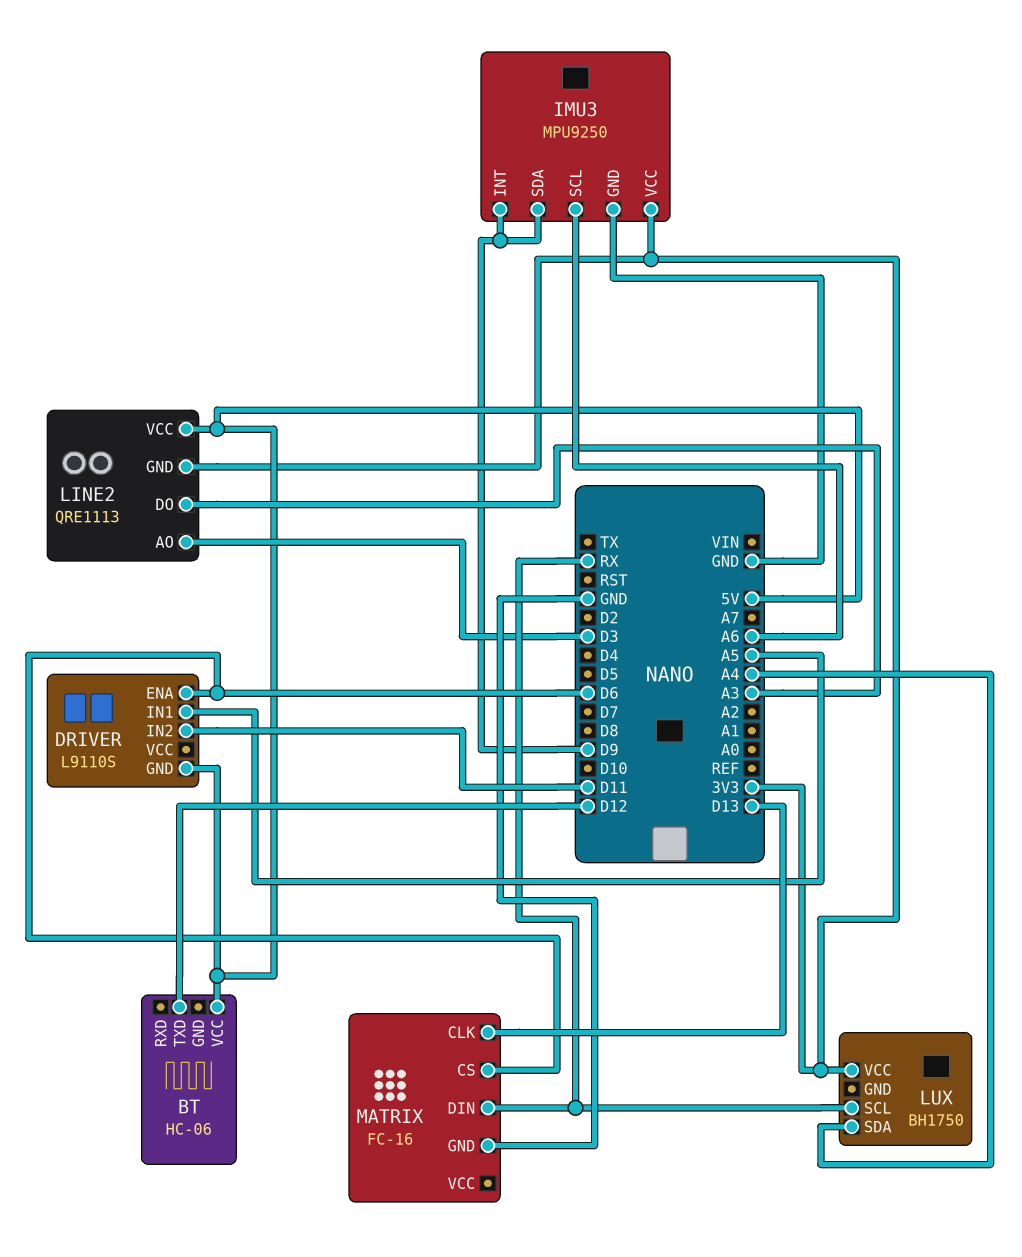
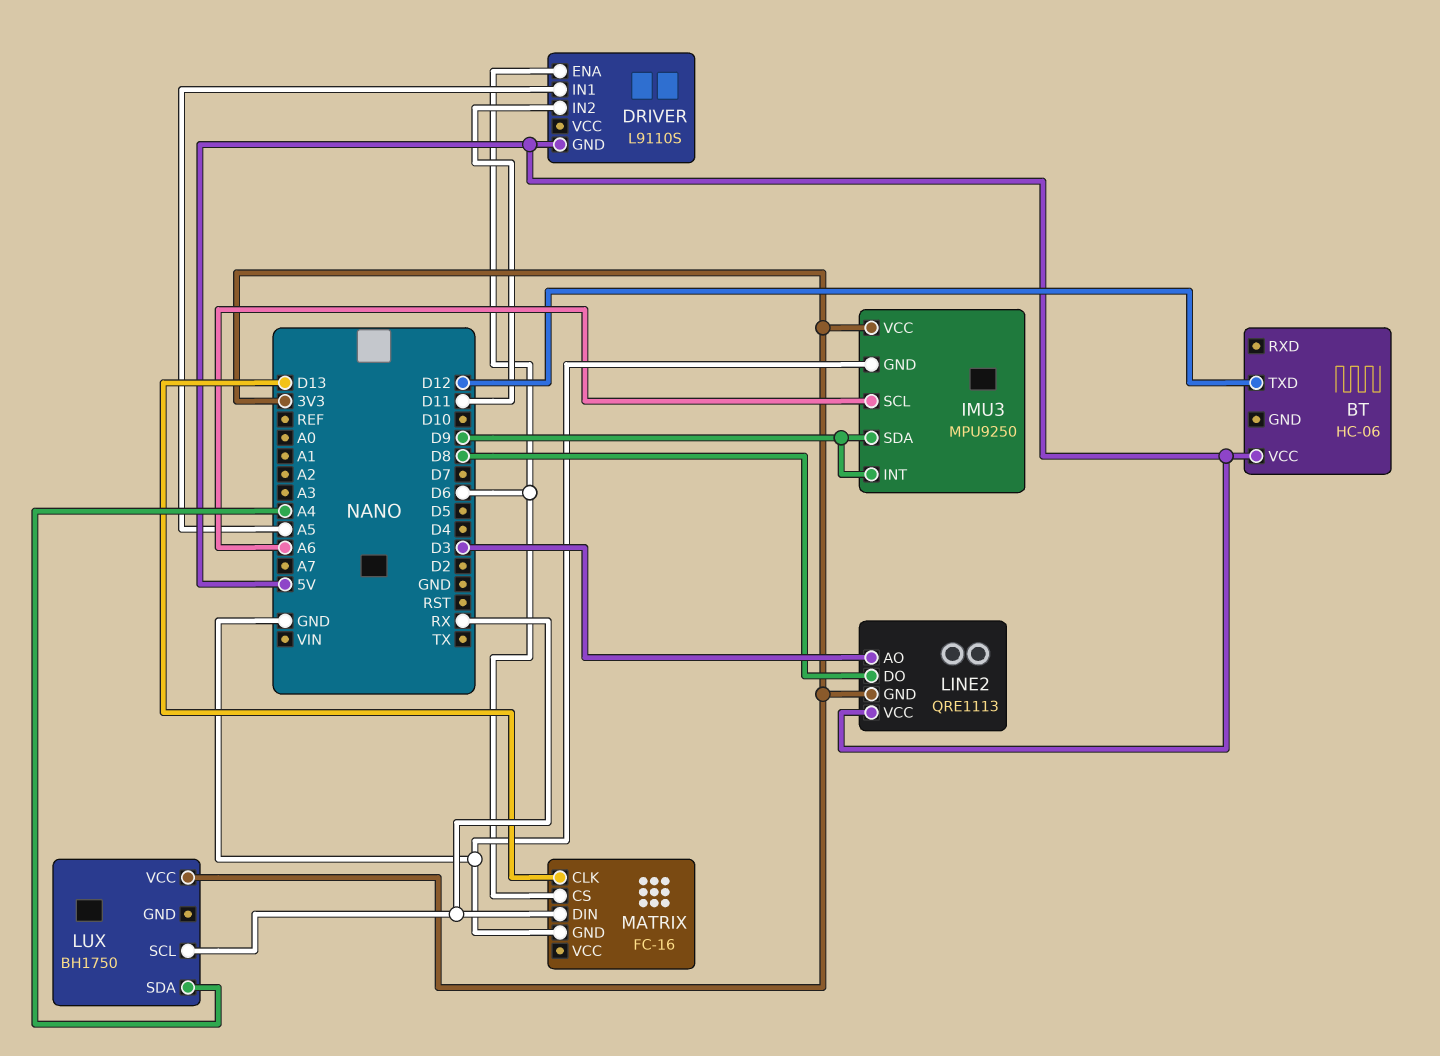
LINE2 pin DO: A3 -> D8

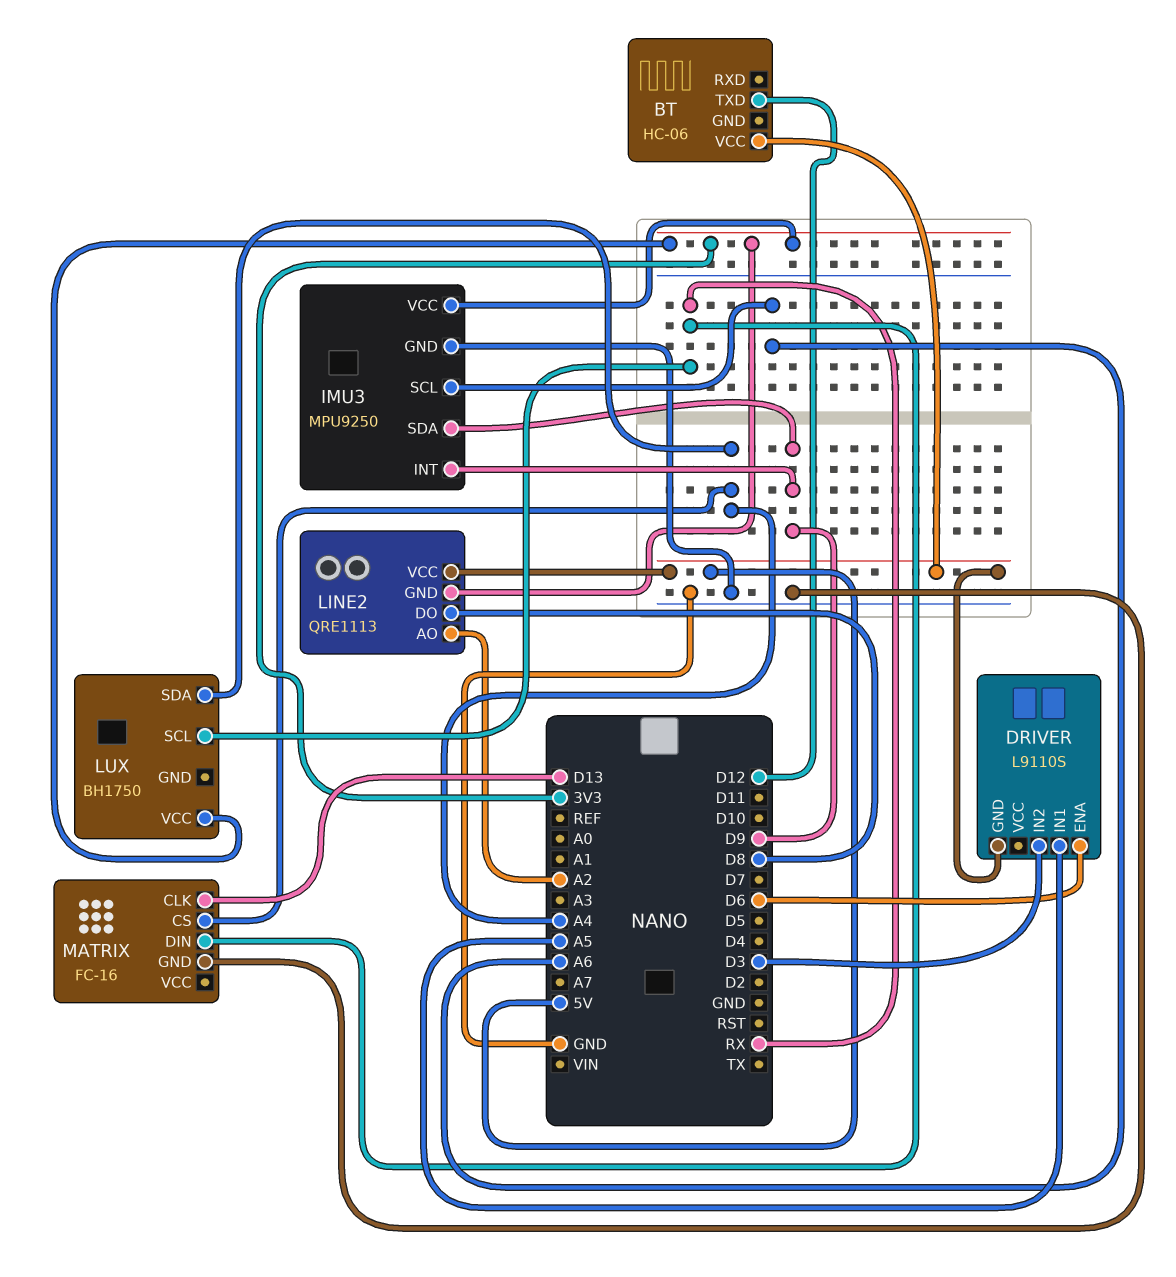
DRIVER pin IN2: D11 -> D3
LINE2 pin AO: D3 -> A2
MATRIX pin CS: D6 -> A4

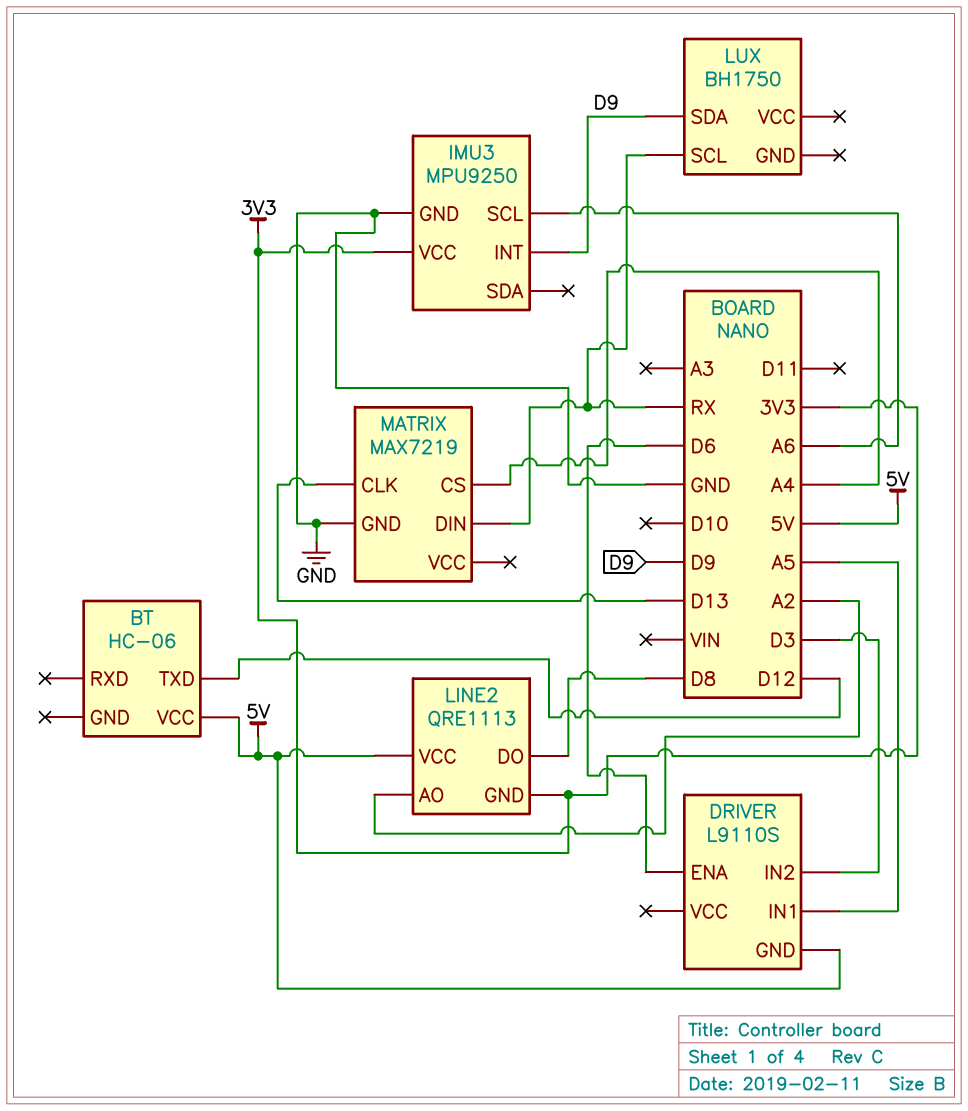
IMU3 pin SDA: D9 -> none
LUX pin SDA: A4 -> D9
LUX pin VCC: 3V3 -> none
MATRIX: FC-16 -> MAX7219

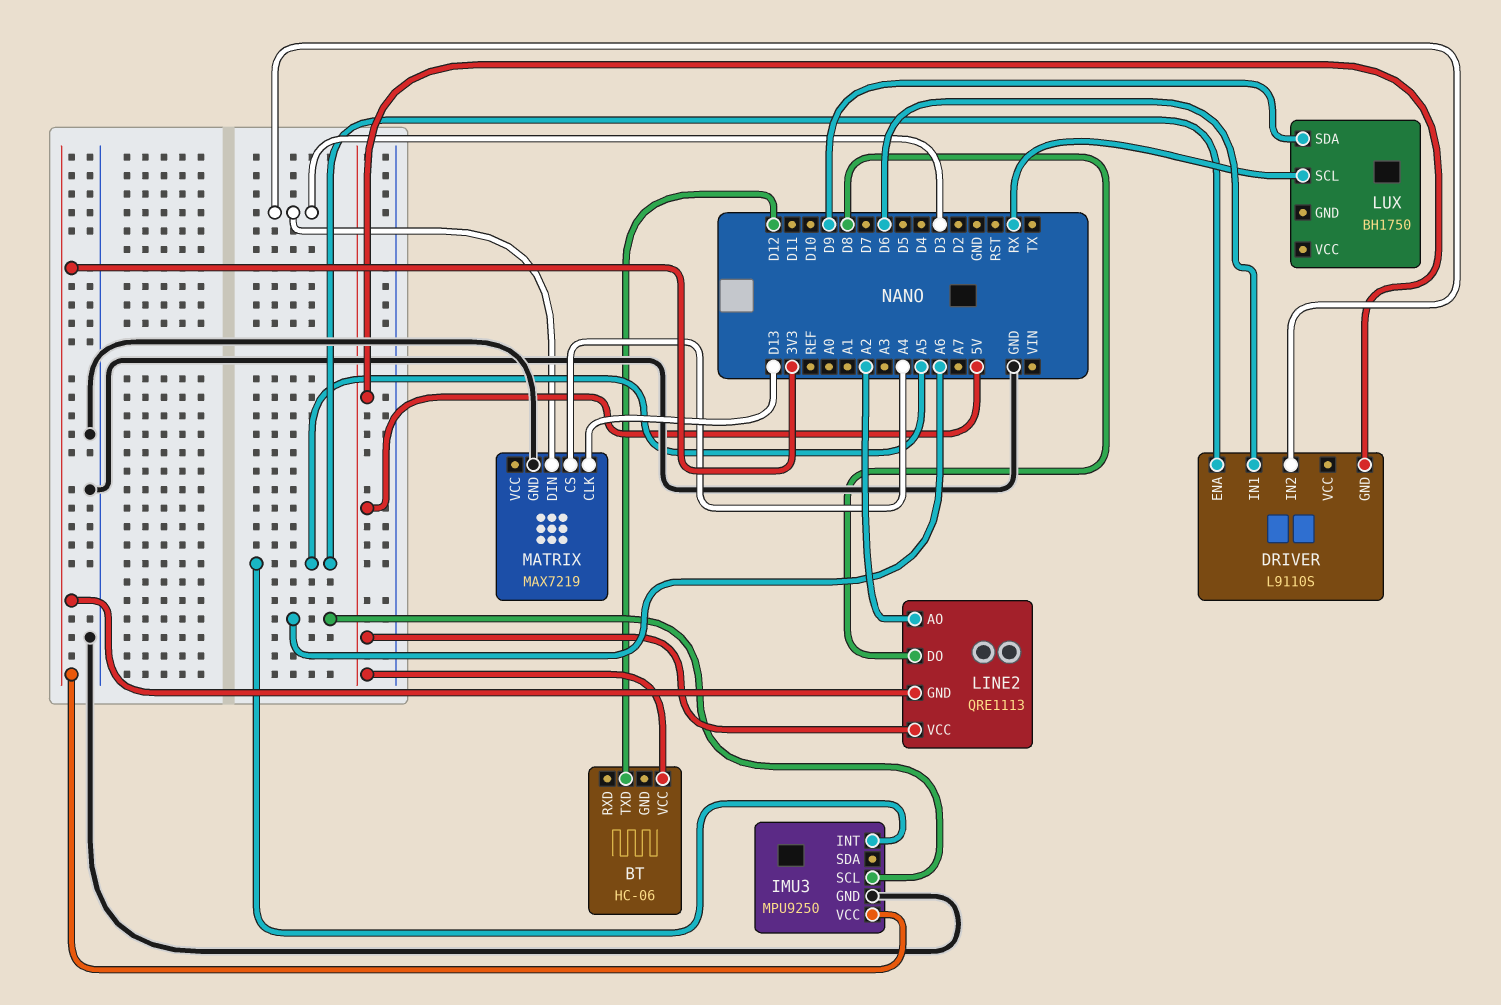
DRIVER pin ENA: D6 -> A5
DRIVER pin IN1: A5 -> D6
IMU3 pin INT: D9 -> A5
MATRIX pin DIN: RX -> D3

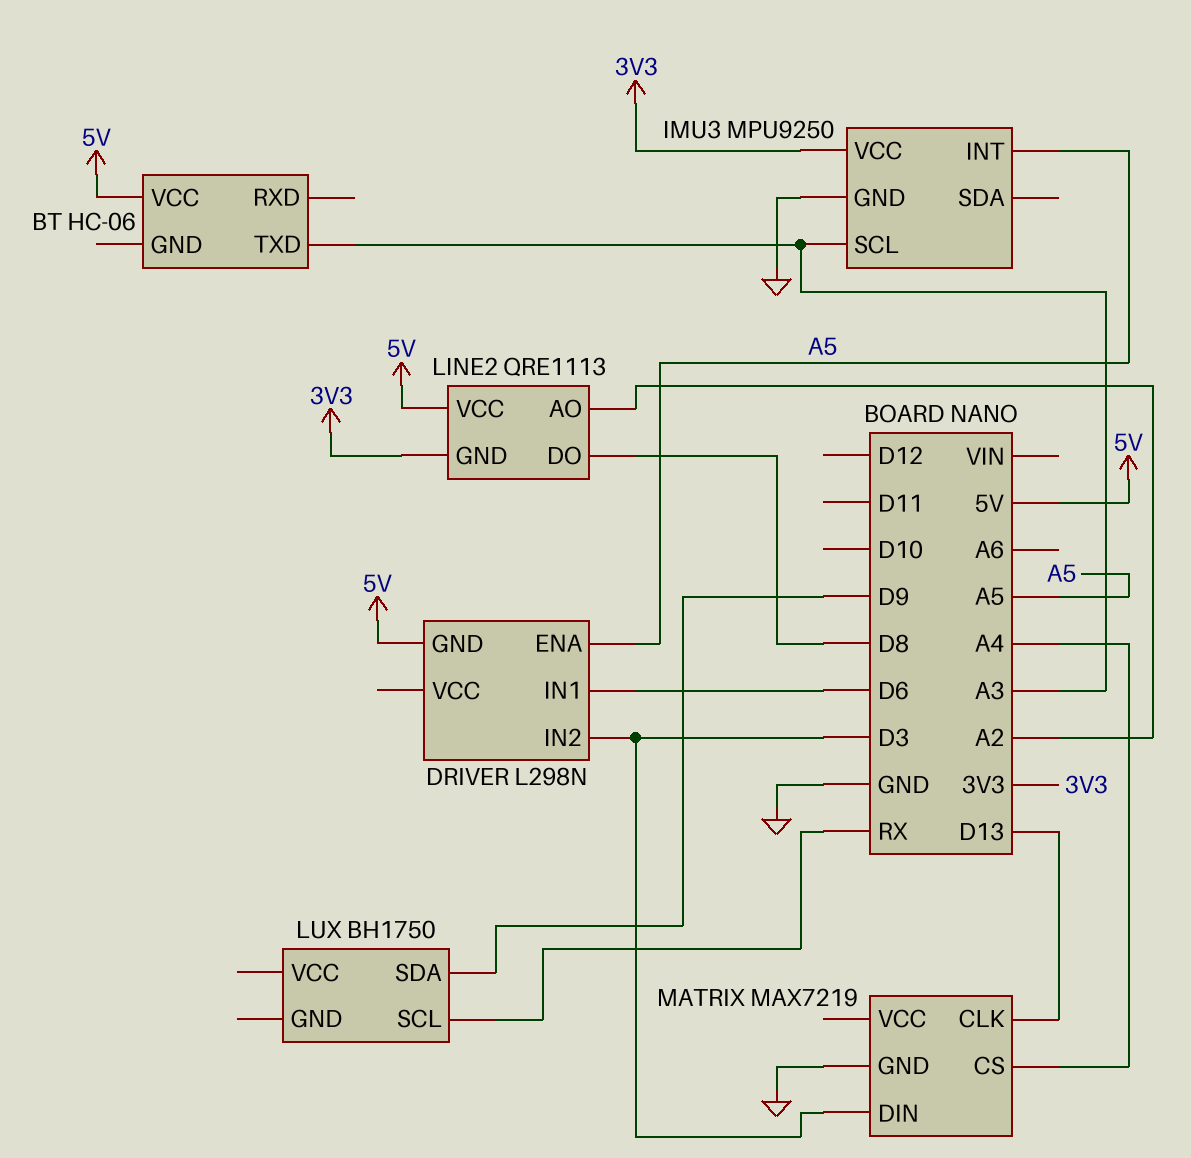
BT pin TXD: D12 -> A3
DRIVER: L9110S -> L298N
IMU3 pin SCL: A6 -> A3

